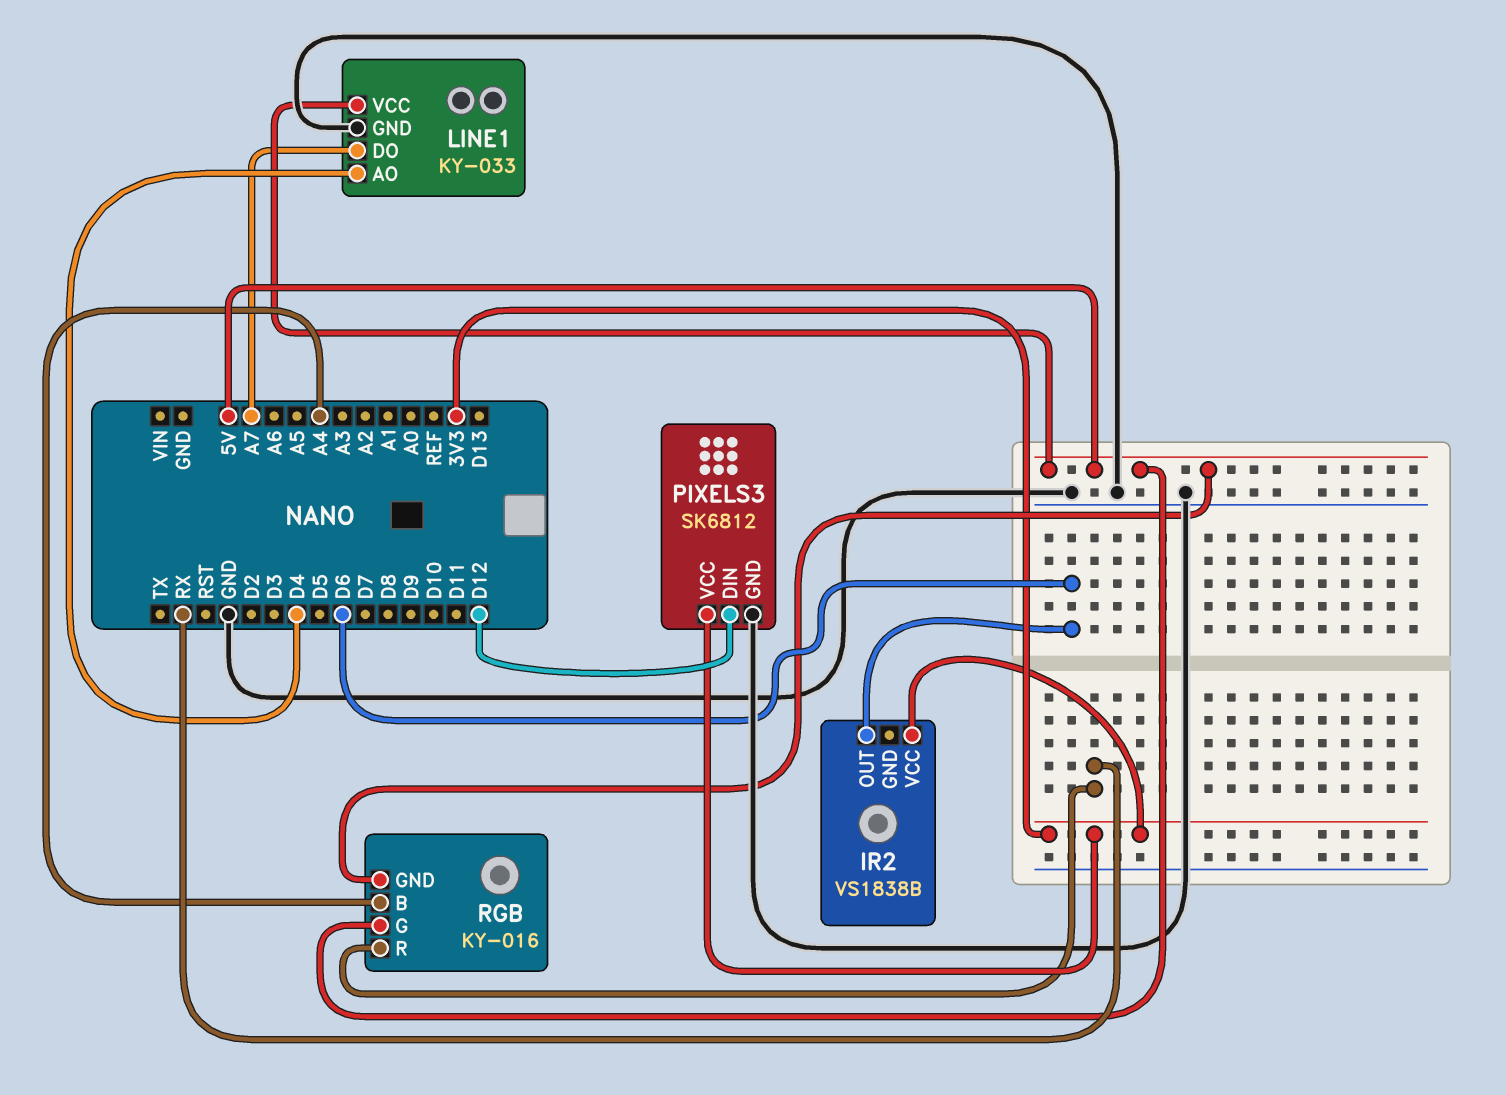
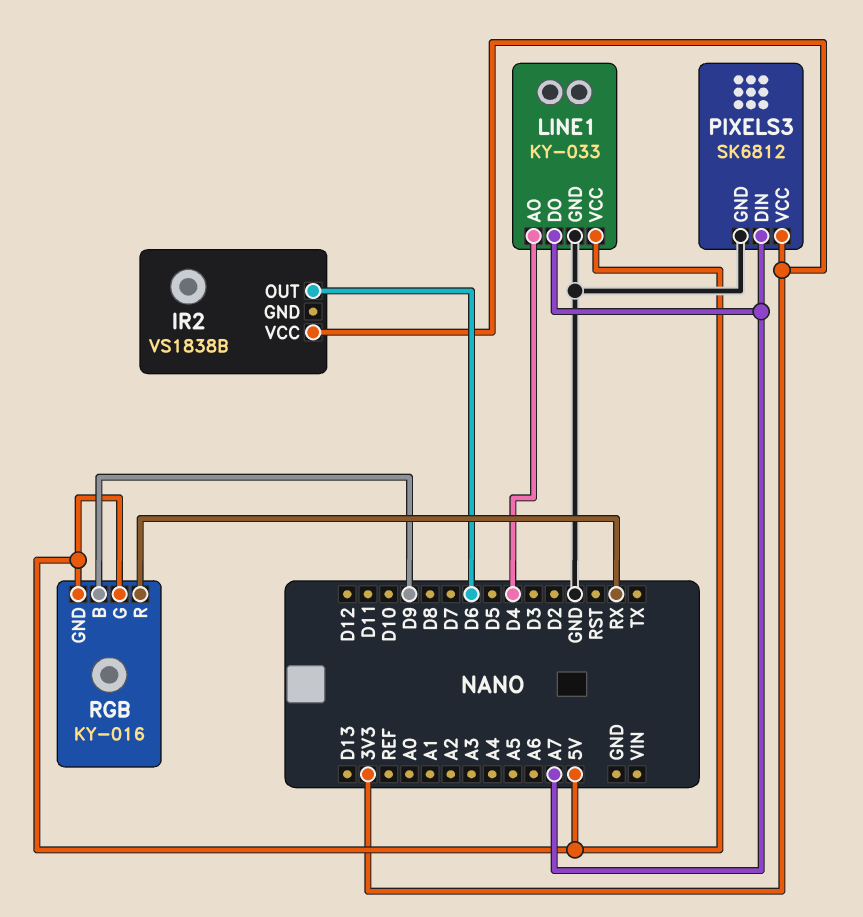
PIXELS3 pin DIN: D12 -> A7
RGB pin B: A4 -> D9

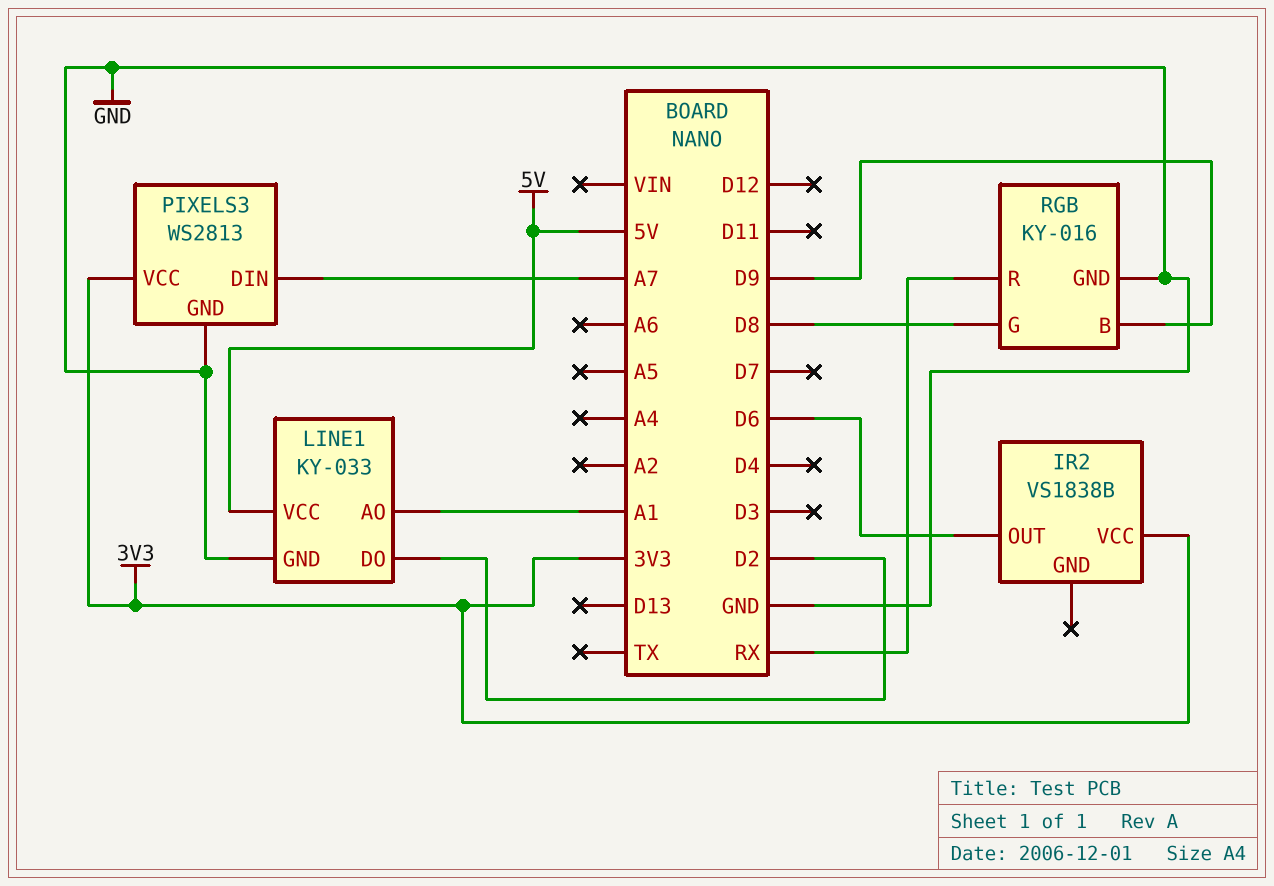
LINE1 pin AO: D4 -> A1
LINE1 pin DO: A7 -> D2
PIXELS3: SK6812 -> WS2813
RGB pin G: 5V -> D8
RGB pin GND: 5V -> GND

